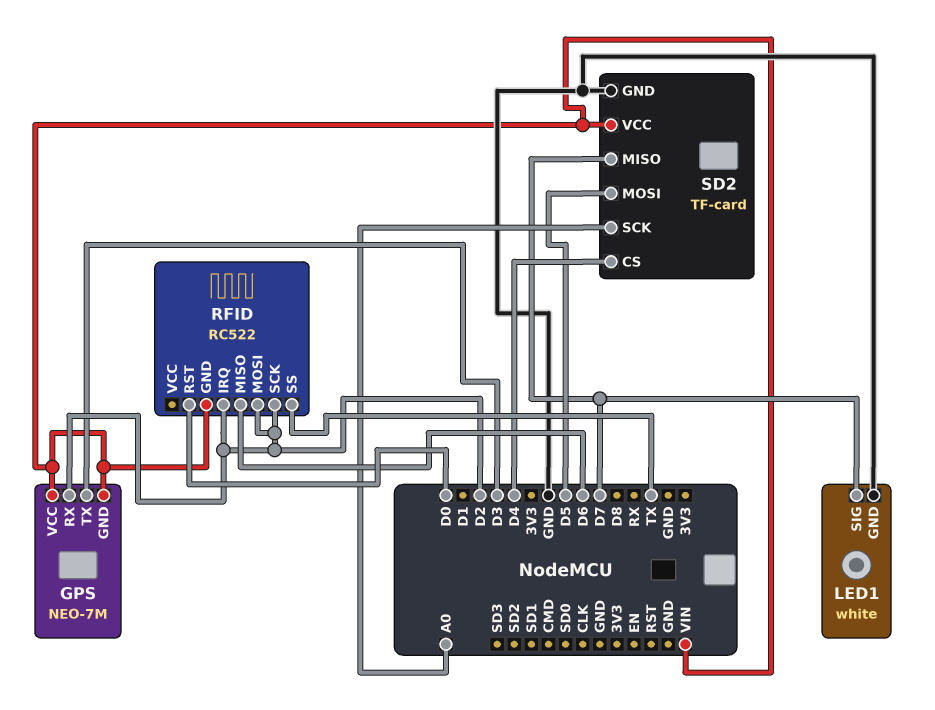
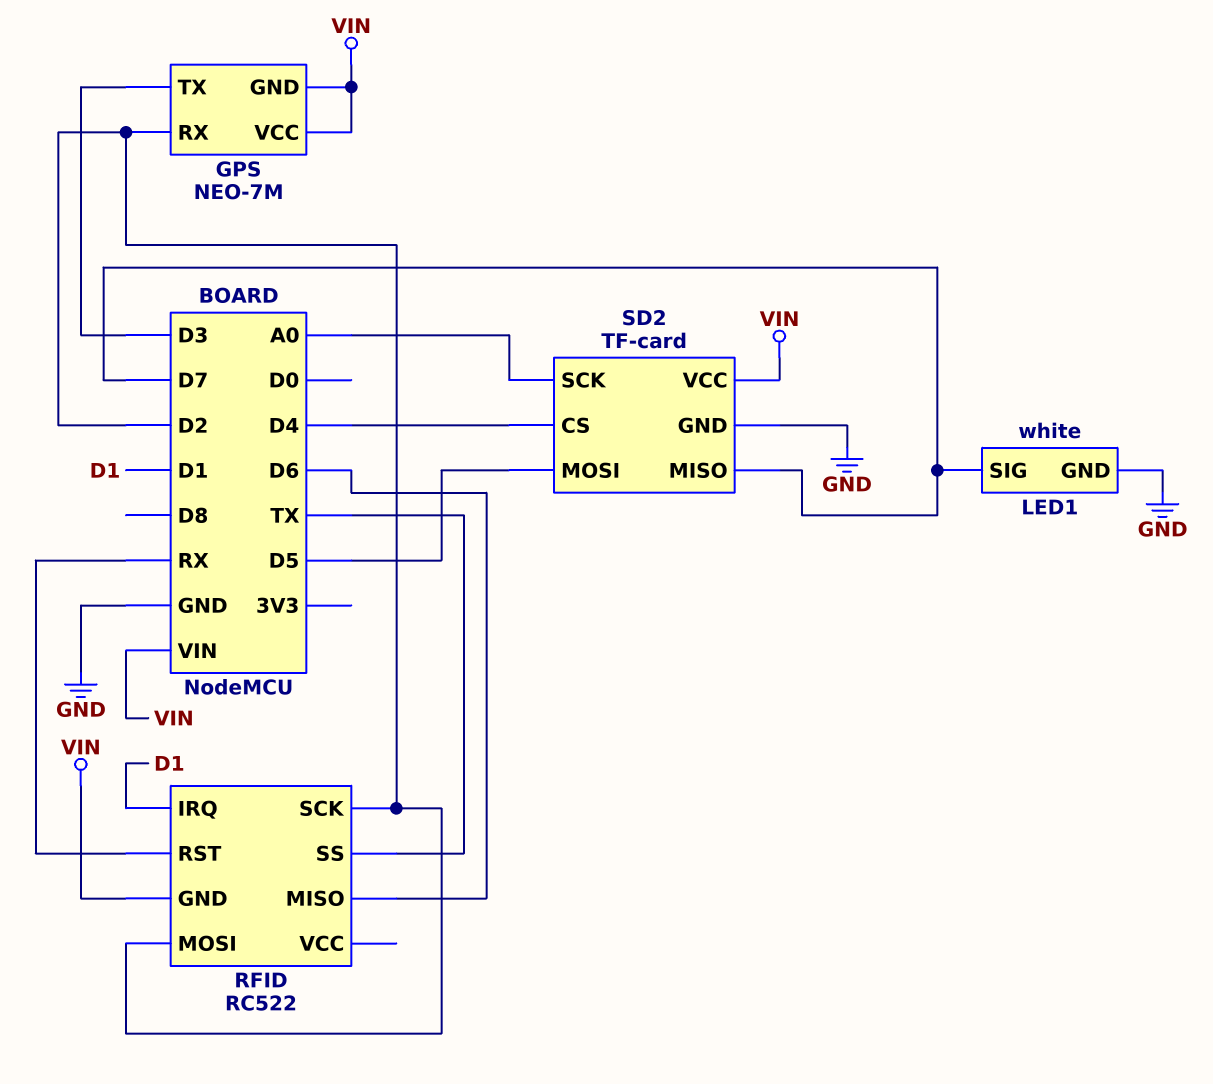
RFID pin IRQ: D2 -> D1
RFID pin RST: D0 -> RX

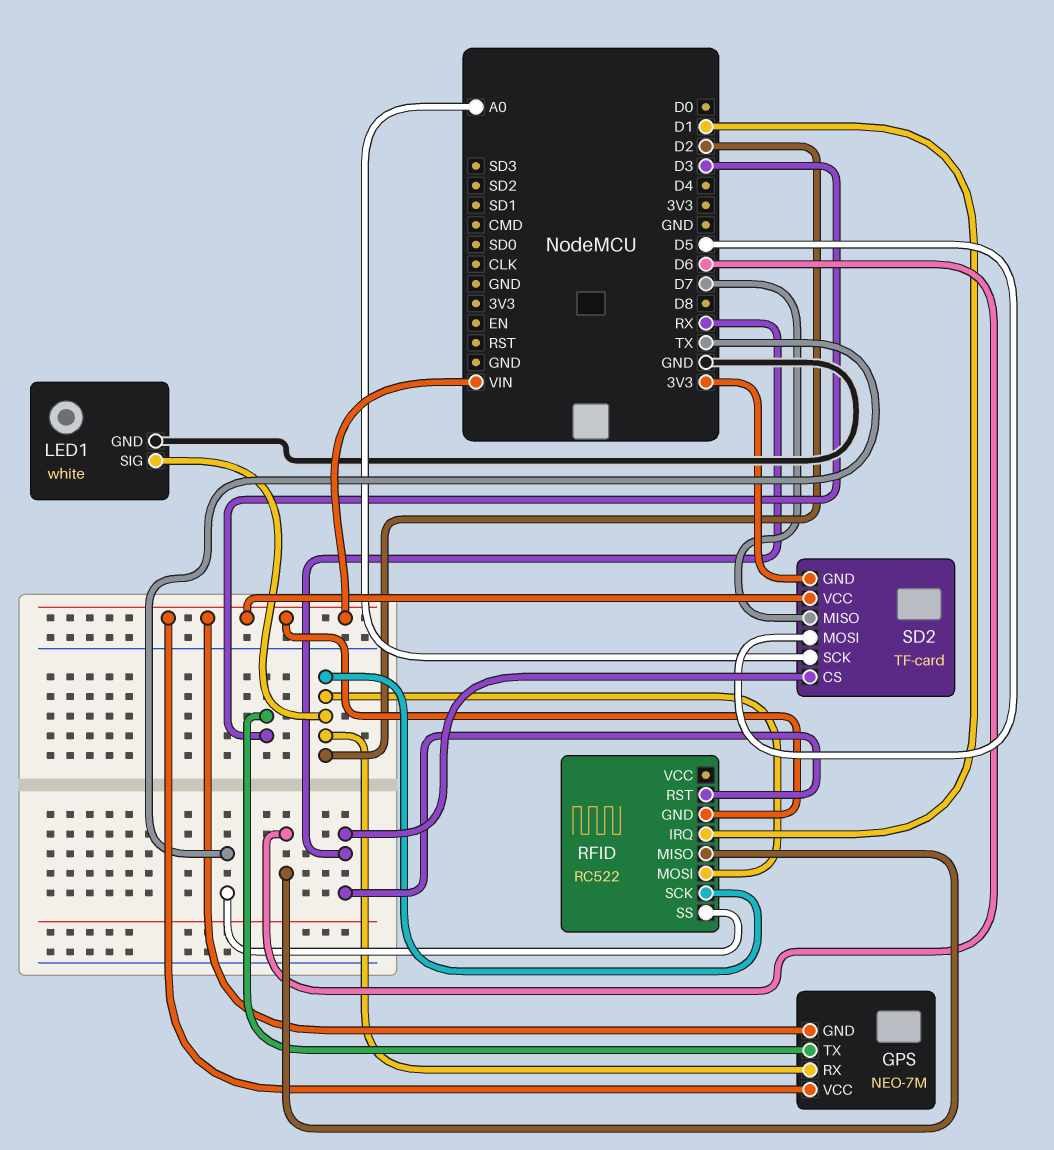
LED1 pin SIG: D7 -> D2
SD2 pin CS: D4 -> RX
SD2 pin GND: GND -> 3V3

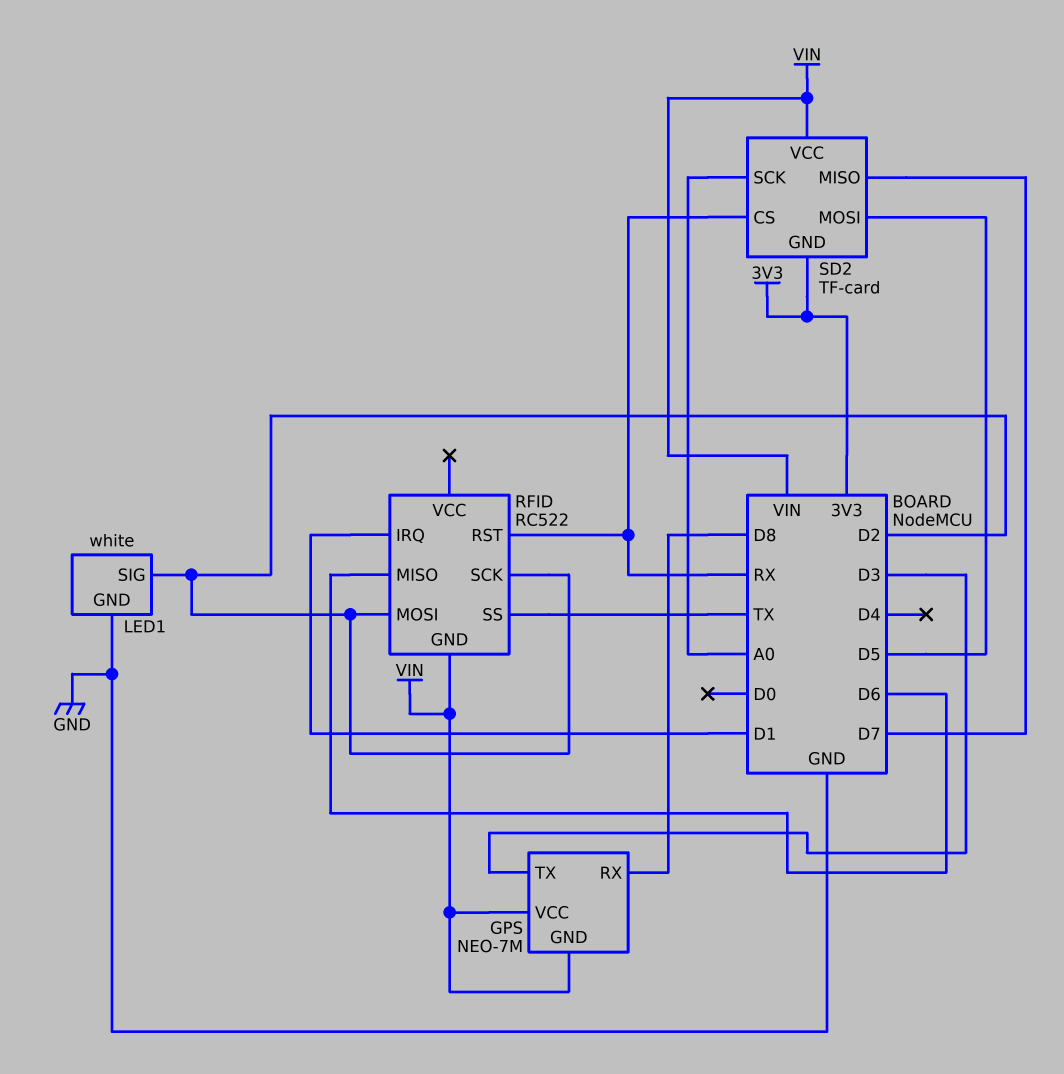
GPS pin RX: D2 -> D8

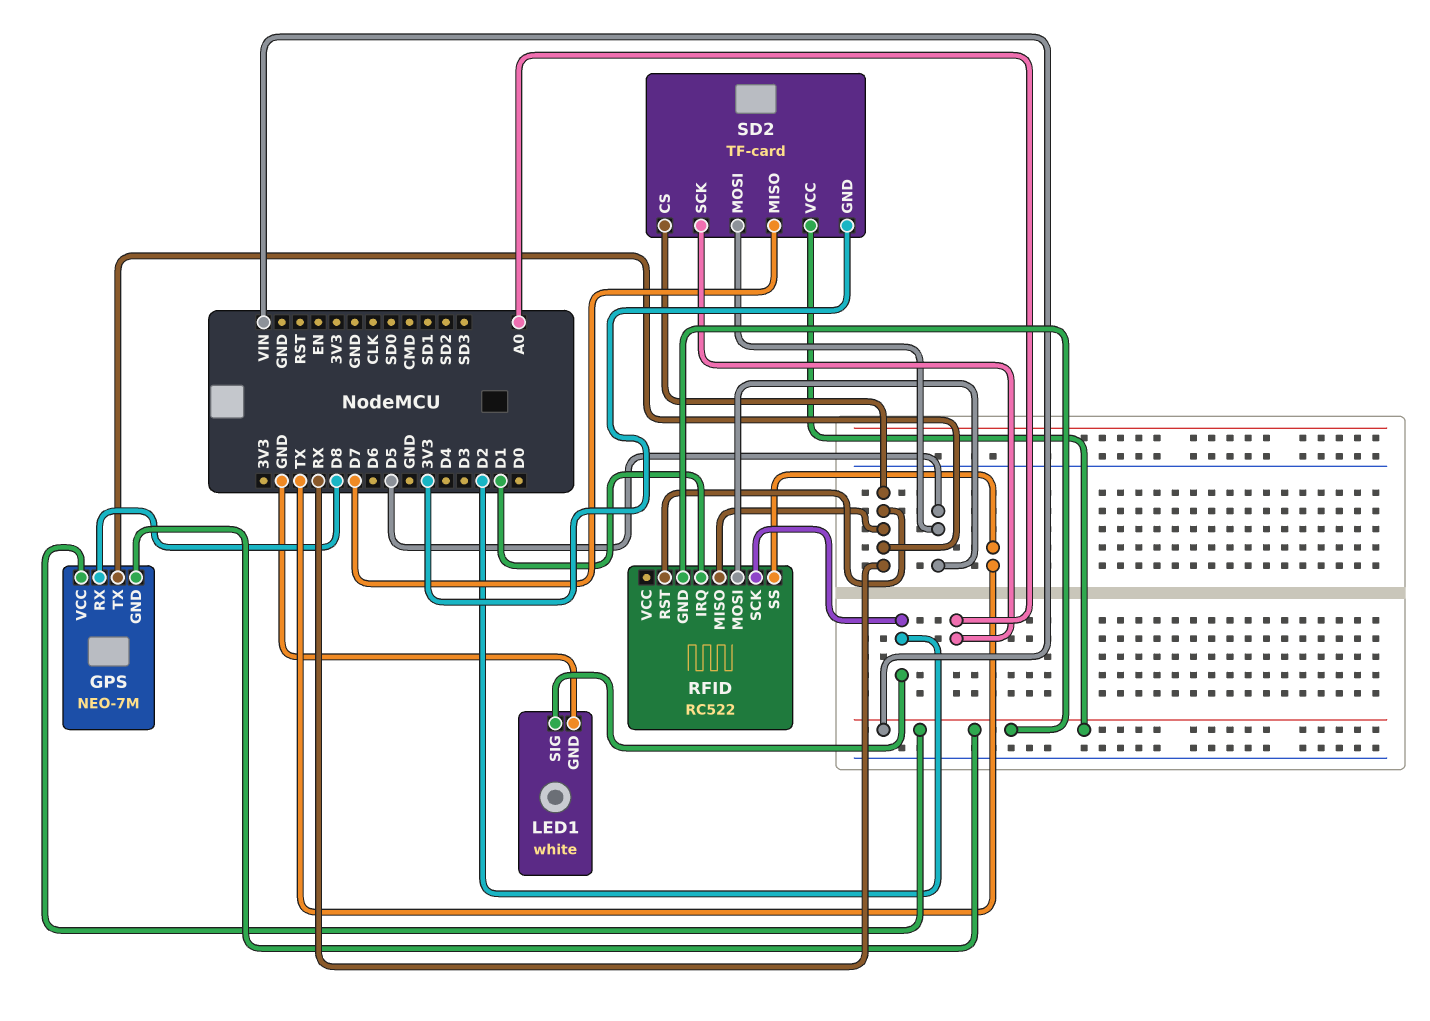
GPS pin TX: D3 -> RX
RFID pin MISO: D6 -> RX
RFID pin MOSI: D2 -> D5

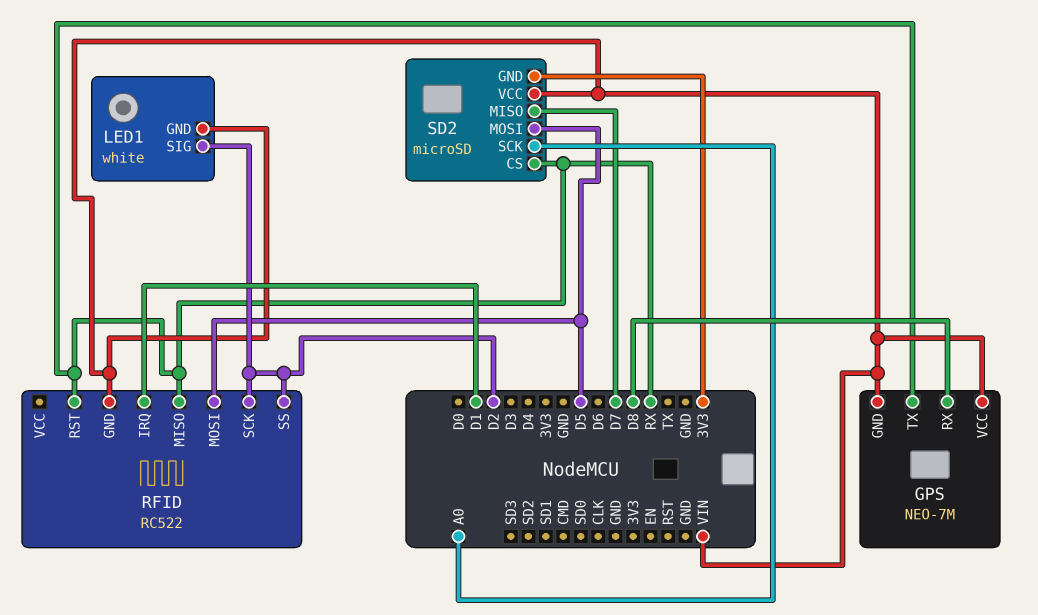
LED1 pin GND: GND -> VIN
RFID pin SS: TX -> D2
SD2: TF-card -> microSD

